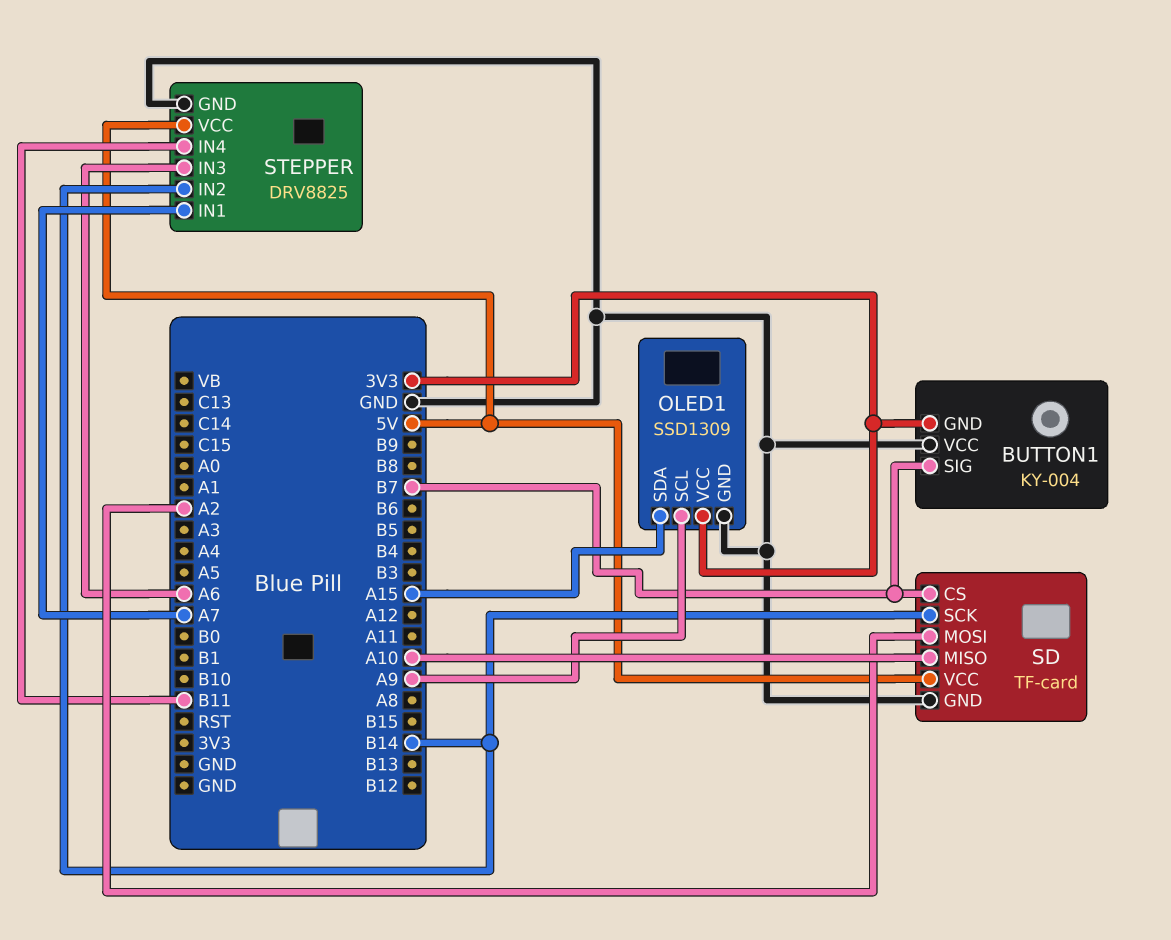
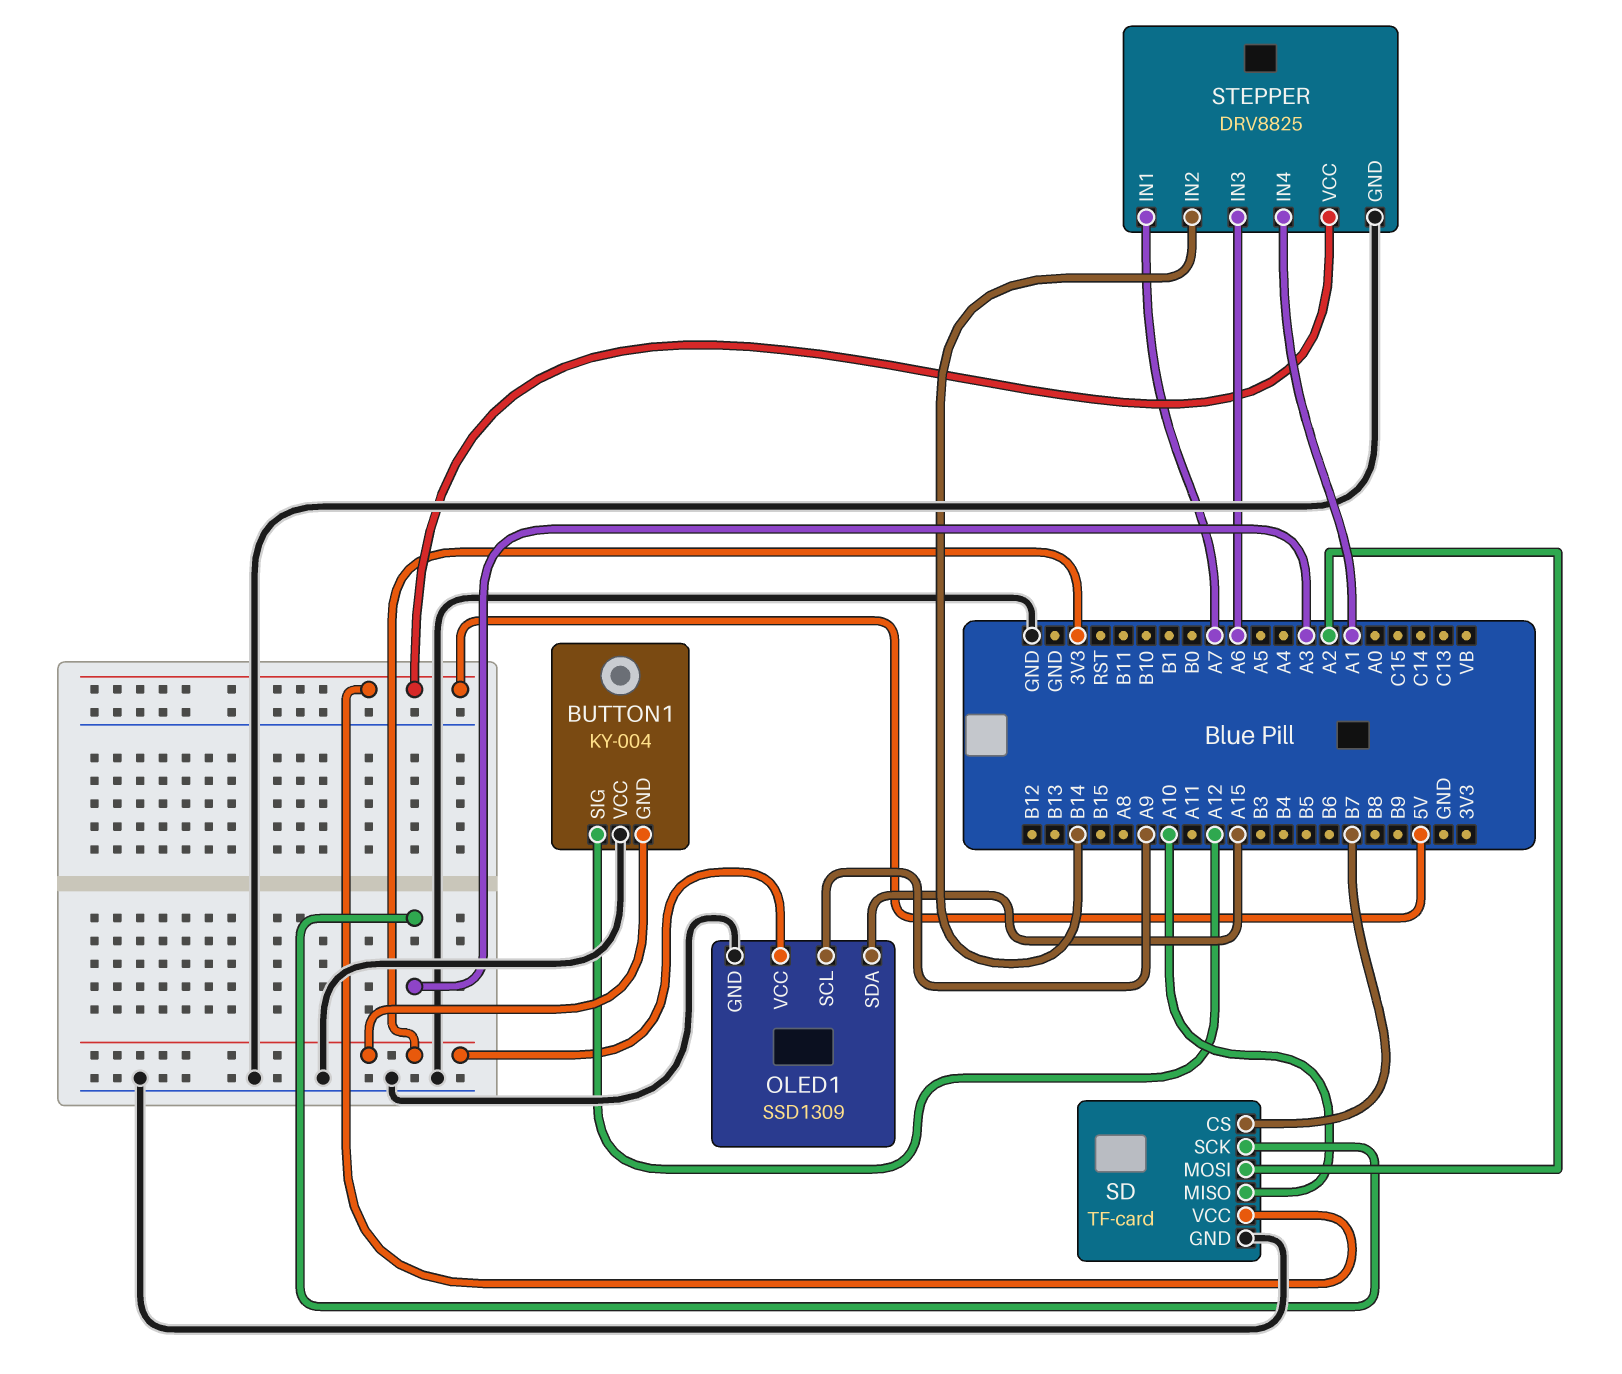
BUTTON1 pin SIG: B7 -> A12
SD pin SCK: B14 -> A3
STEPPER pin IN4: B11 -> A1

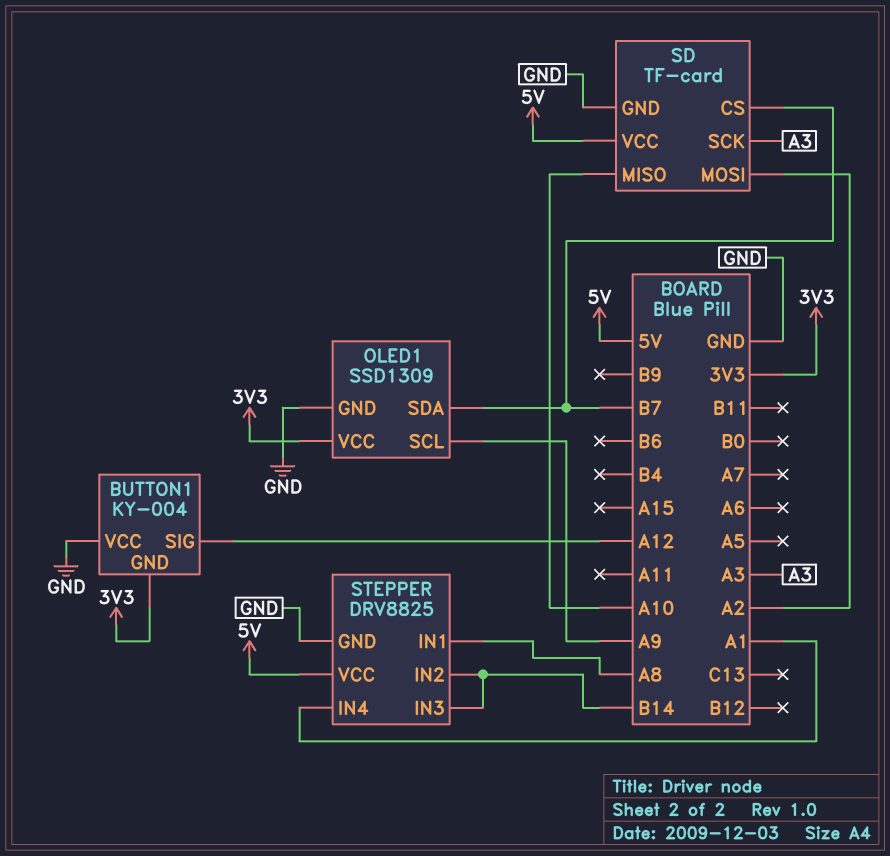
OLED1 pin SDA: A15 -> B7
STEPPER pin IN1: A7 -> A8
STEPPER pin IN3: A6 -> B14

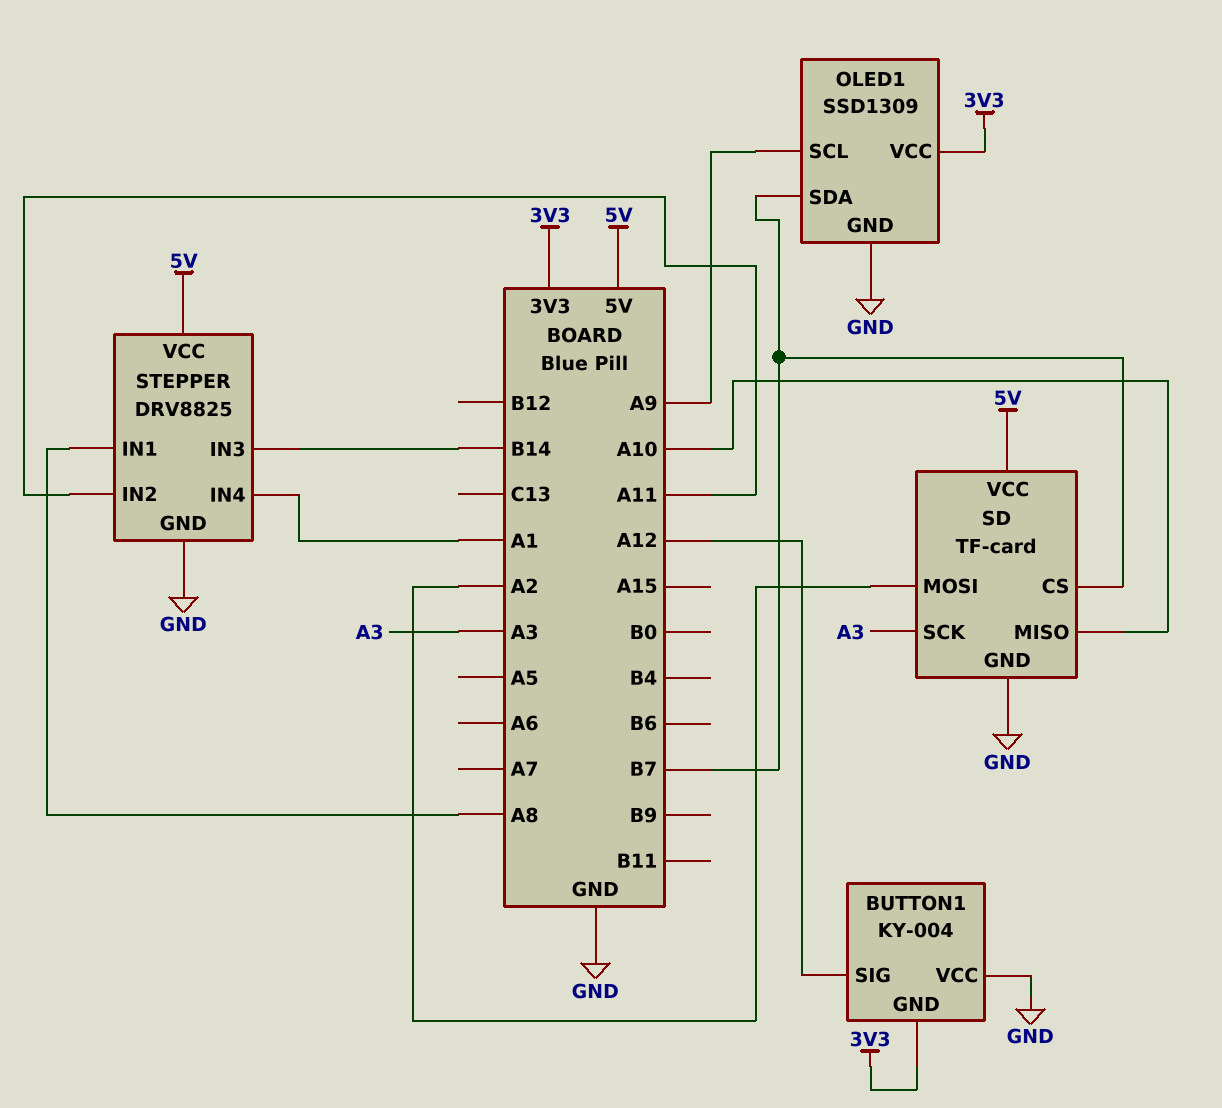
STEPPER pin IN2: B14 -> A11

